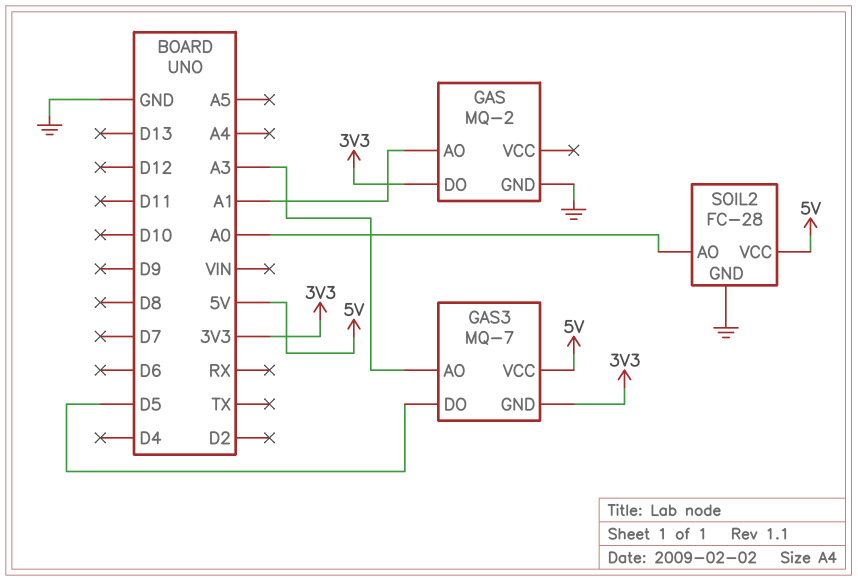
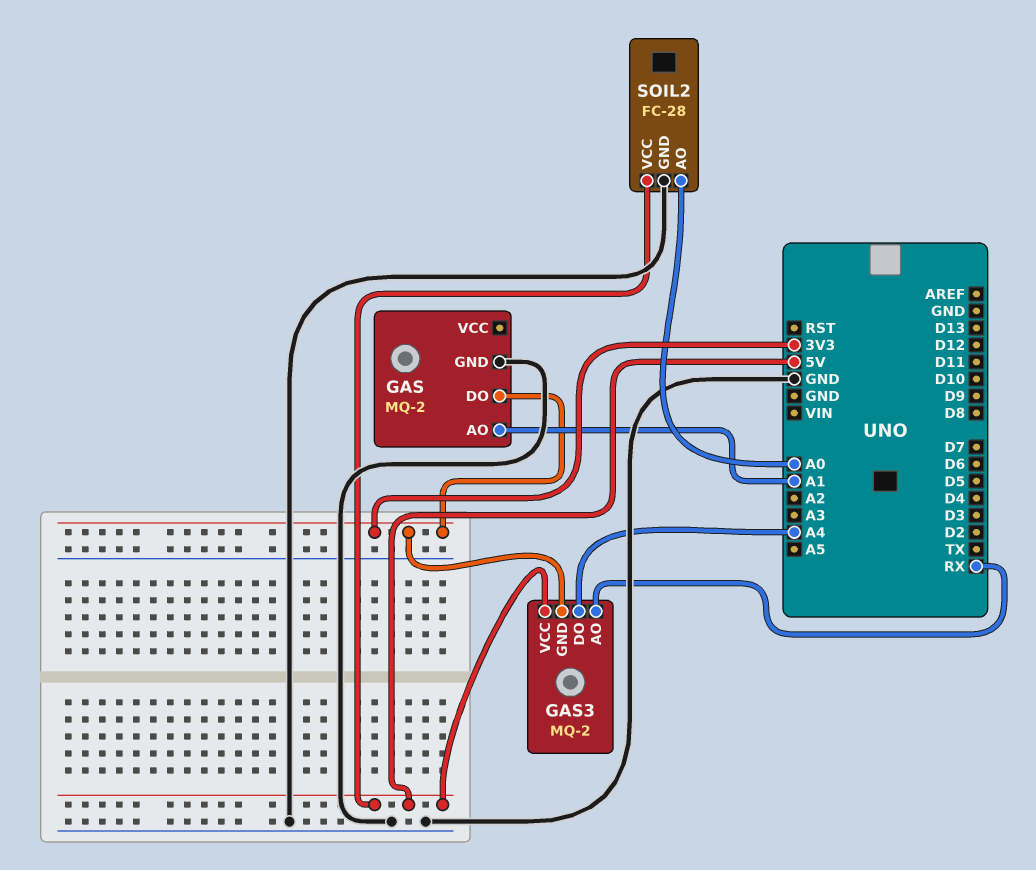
GAS3: MQ-7 -> MQ-2
GAS3 pin AO: A3 -> RX
GAS3 pin DO: D5 -> A4

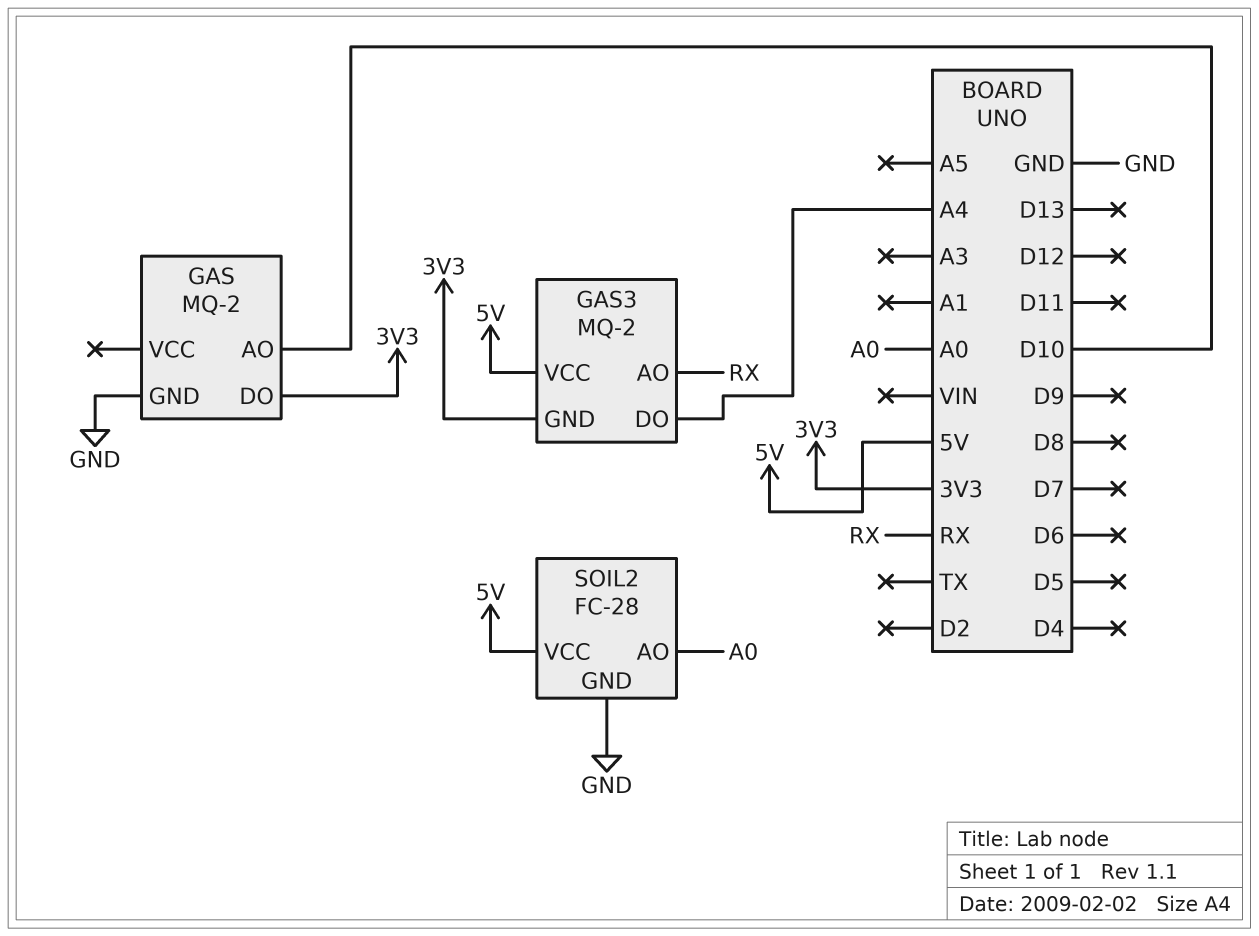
GAS pin AO: A1 -> D10

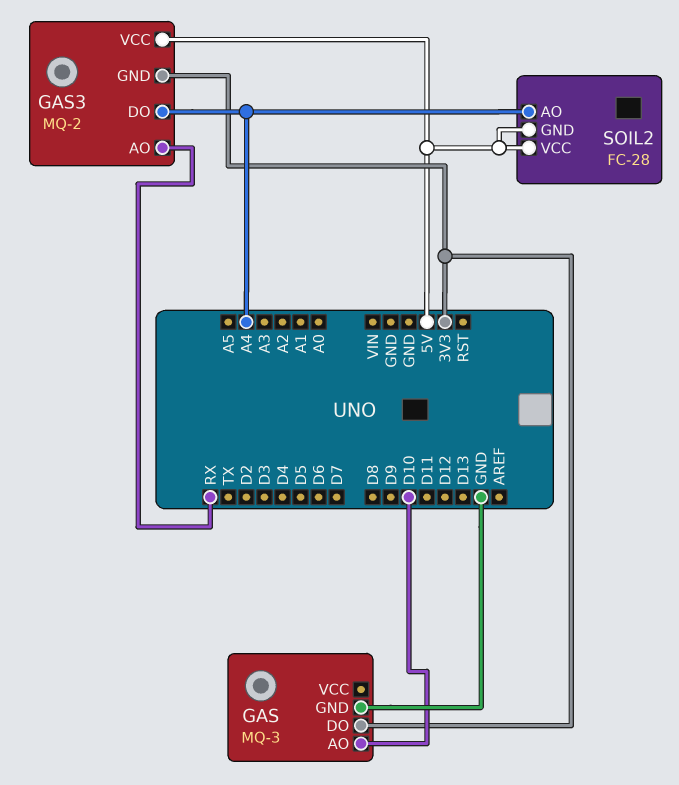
GAS: MQ-2 -> MQ-3
SOIL2 pin AO: A0 -> A4
SOIL2 pin GND: GND -> 5V

